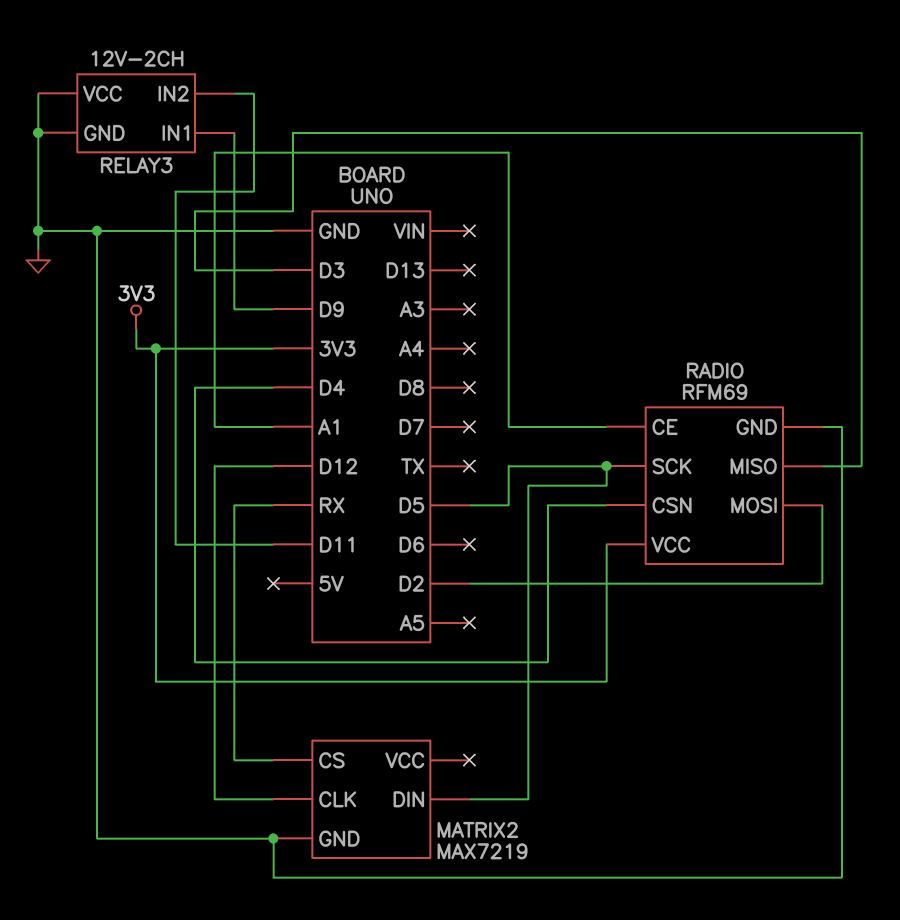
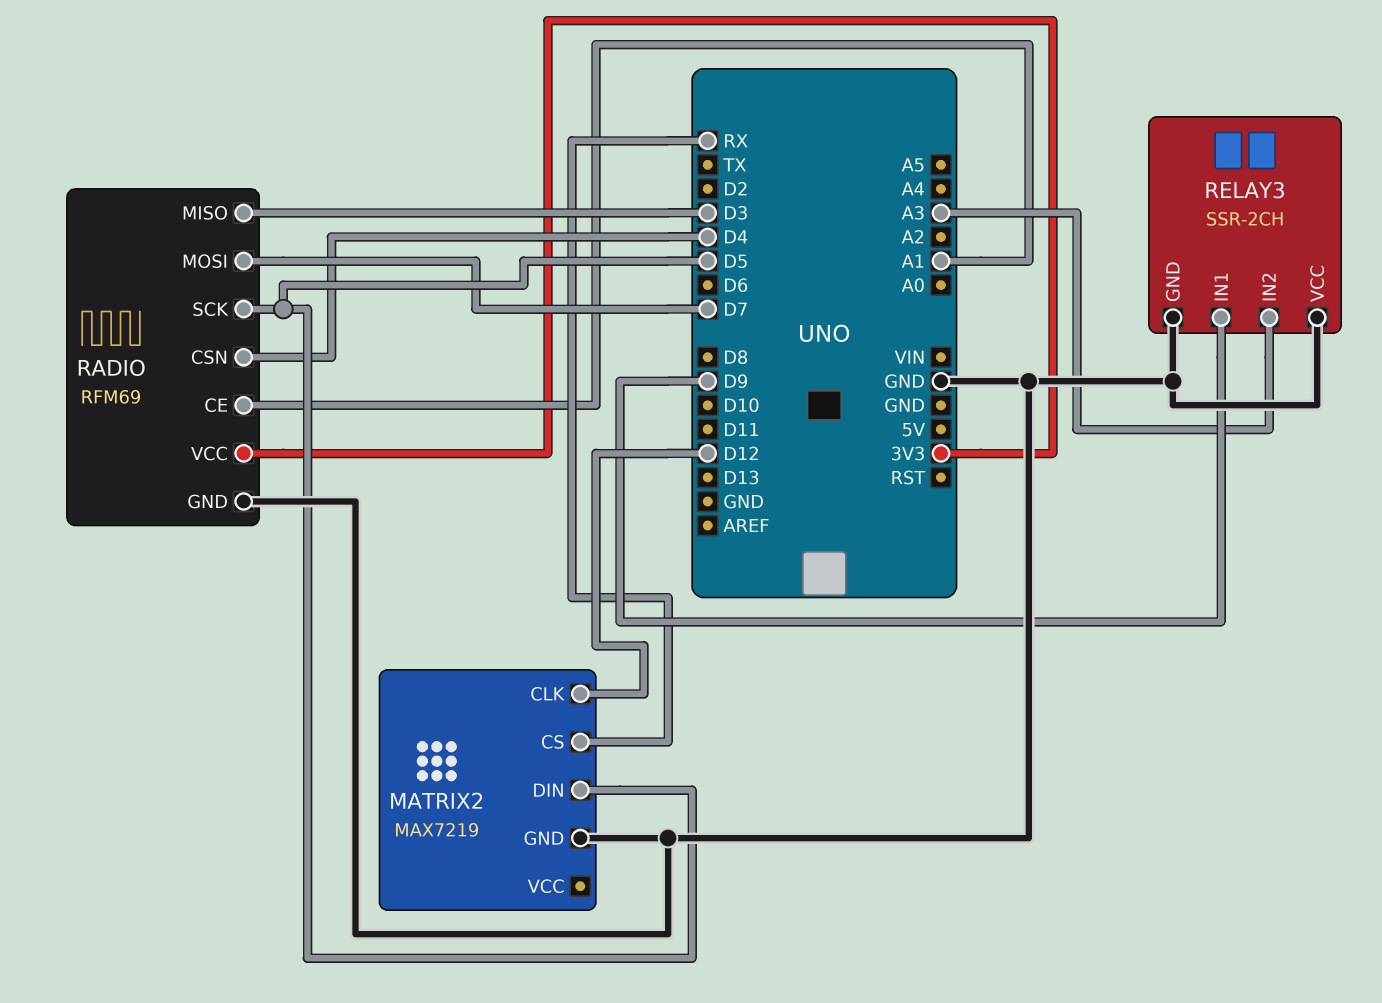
RADIO pin MOSI: D2 -> D7
RELAY3: 12V-2CH -> SSR-2CH
RELAY3 pin IN2: D11 -> A3

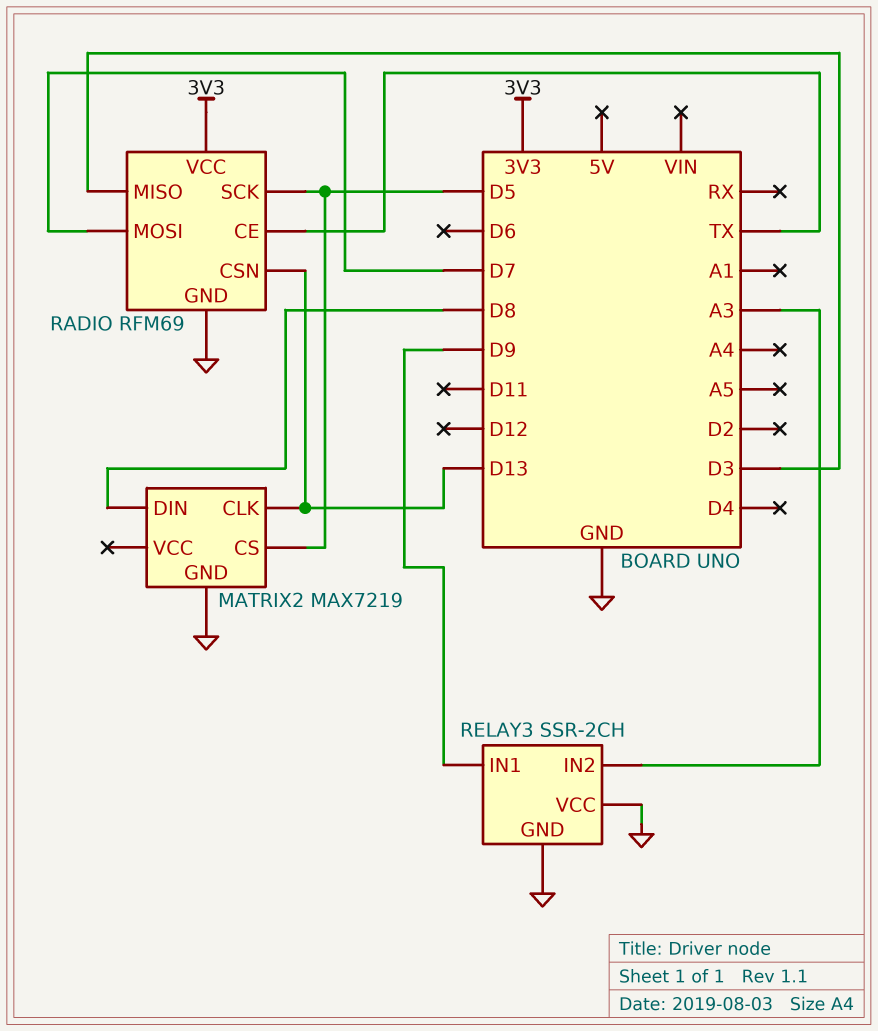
MATRIX2 pin CLK: D12 -> D13
MATRIX2 pin CS: RX -> D5
MATRIX2 pin DIN: D5 -> D8
RADIO pin CE: A1 -> TX
RADIO pin CSN: D4 -> D13

